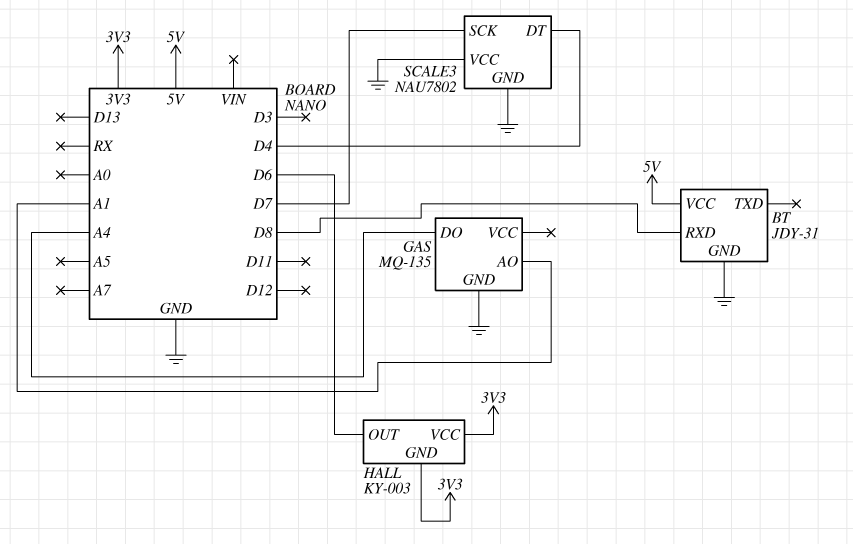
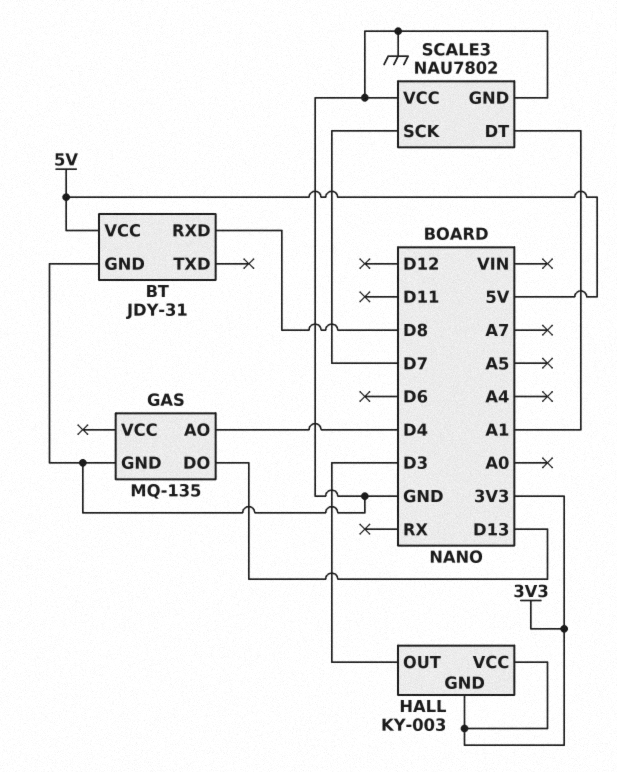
GAS pin AO: A1 -> D4
GAS pin DO: A4 -> D13
HALL pin OUT: D6 -> D3
SCALE3 pin DT: D4 -> A1

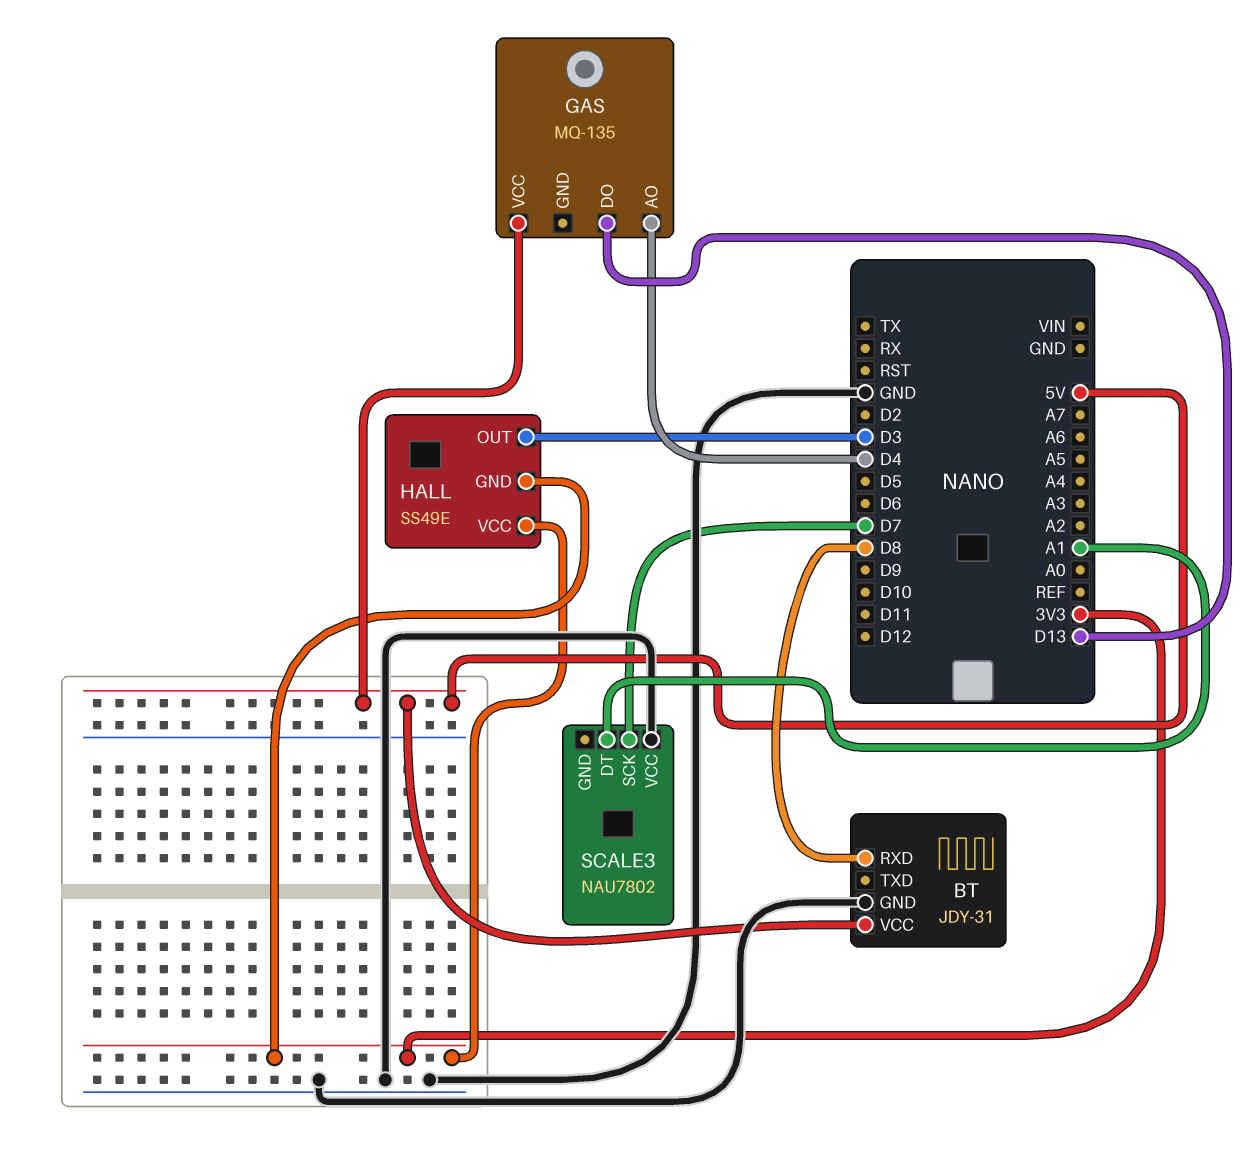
GAS pin GND: GND -> none
GAS pin VCC: none -> 5V
HALL: KY-003 -> SS49E
SCALE3 pin GND: GND -> none

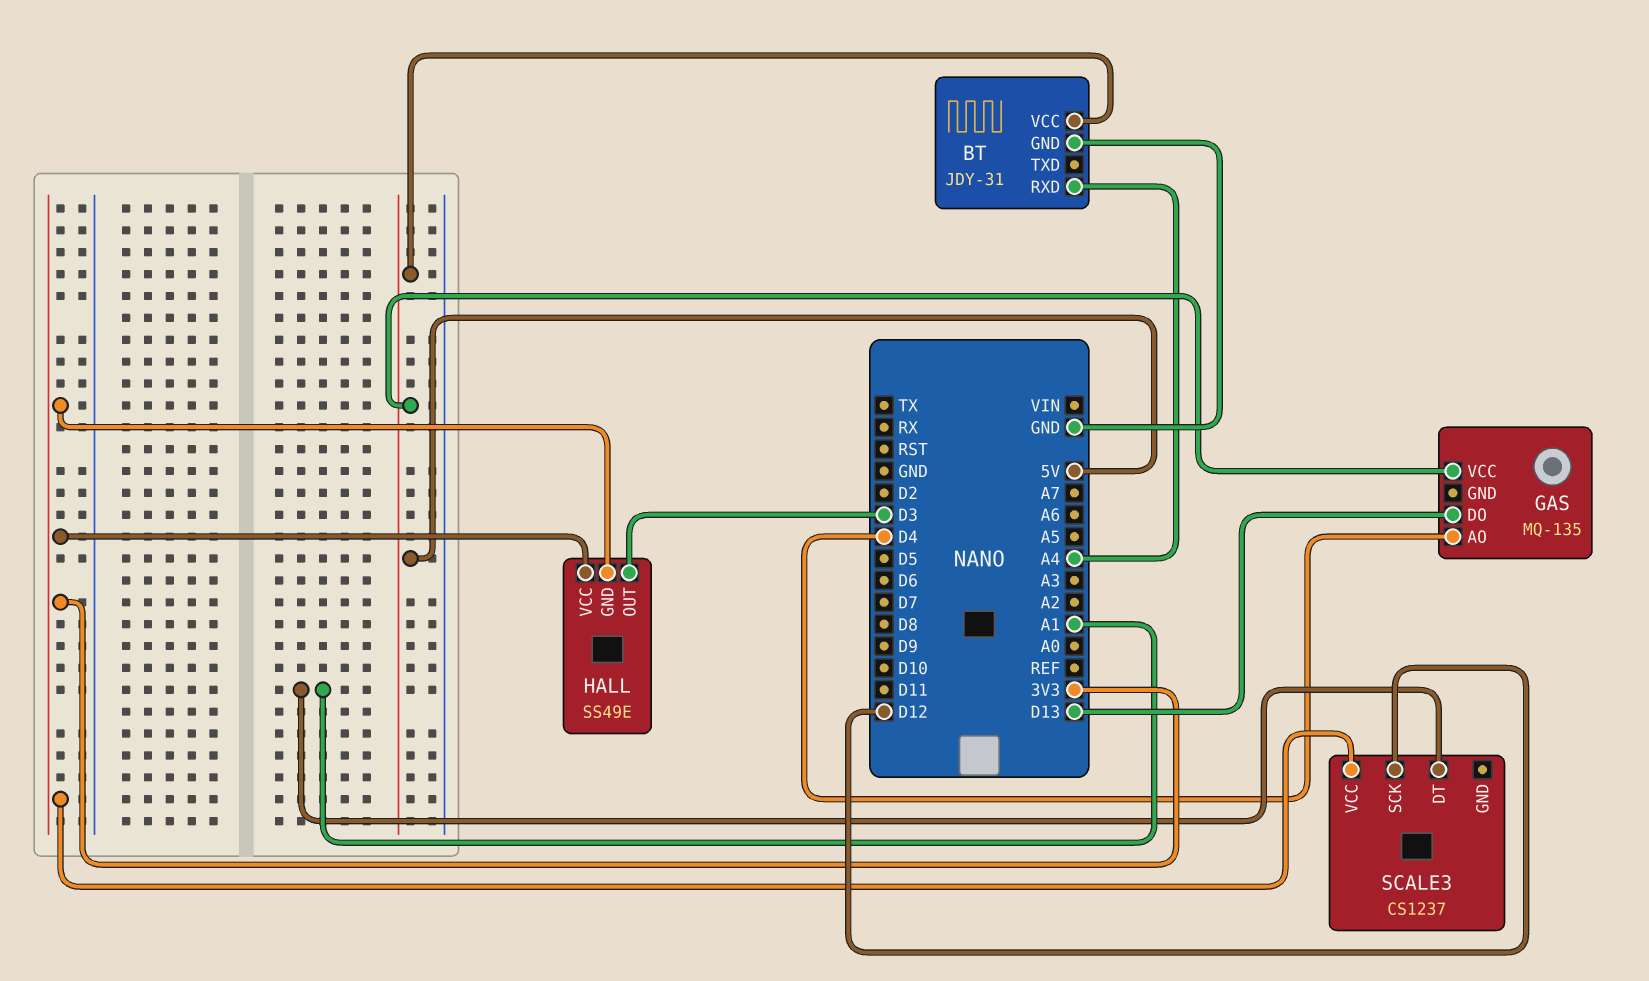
BT pin RXD: D8 -> A4
SCALE3: NAU7802 -> CS1237
SCALE3 pin SCK: D7 -> D12
SCALE3 pin VCC: GND -> 3V3

